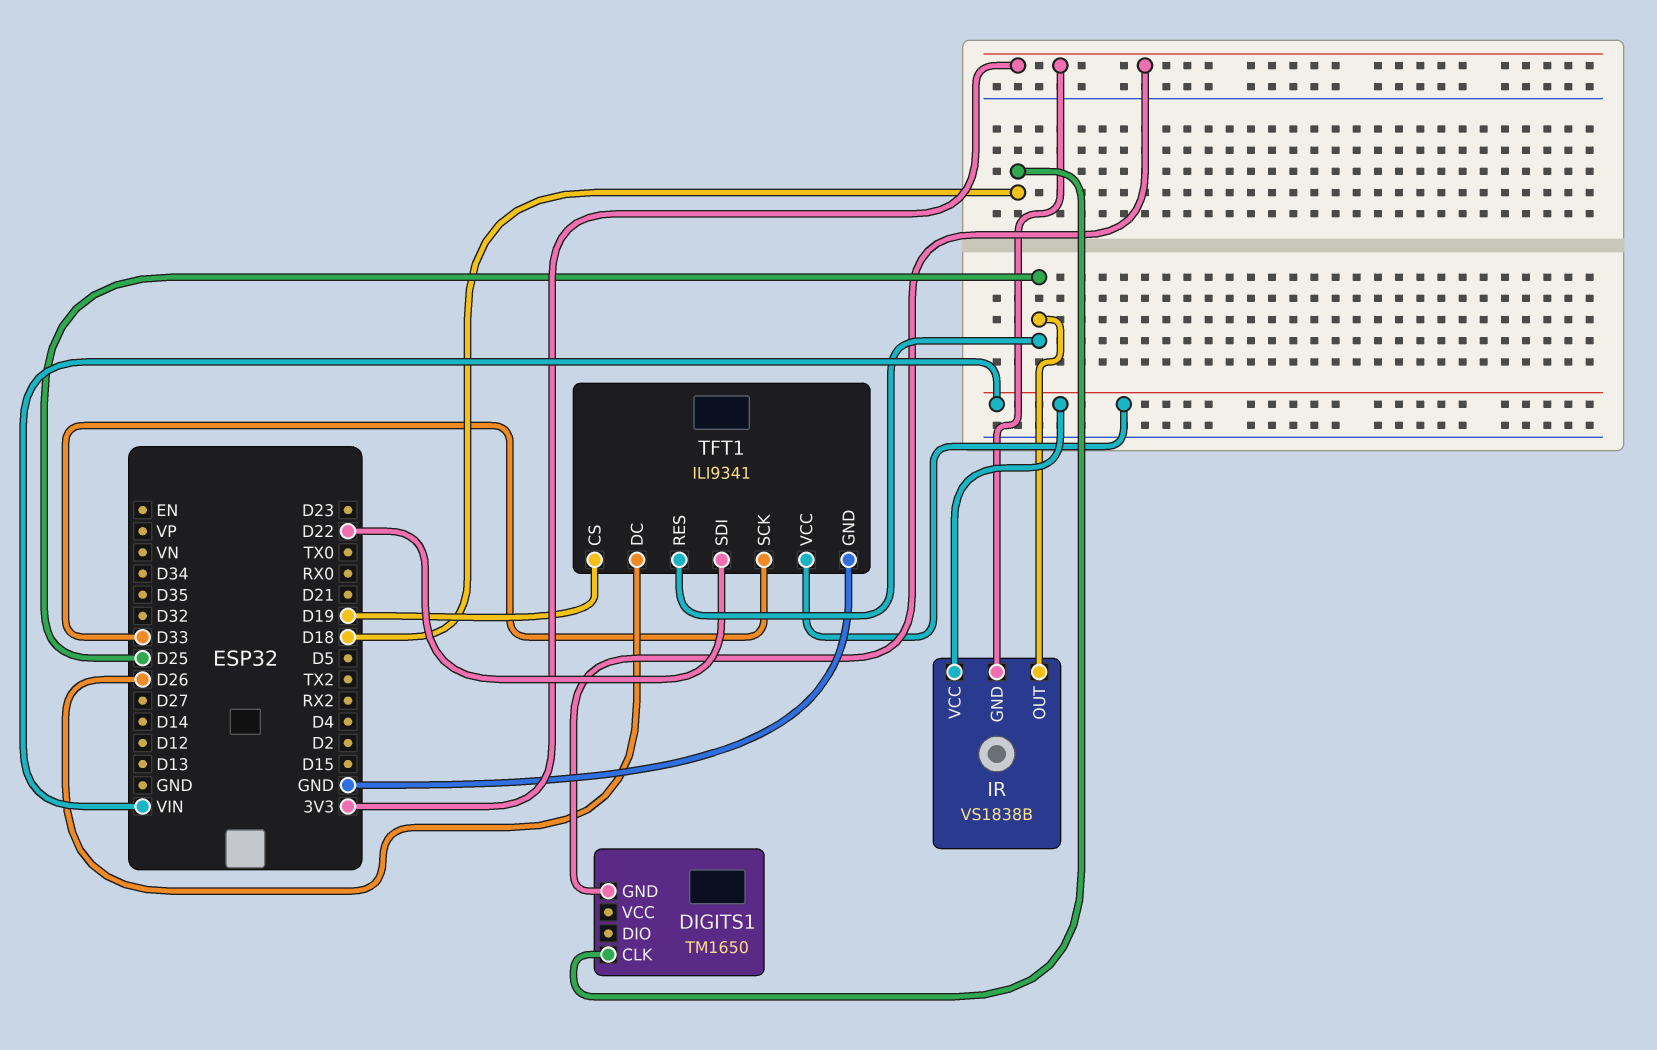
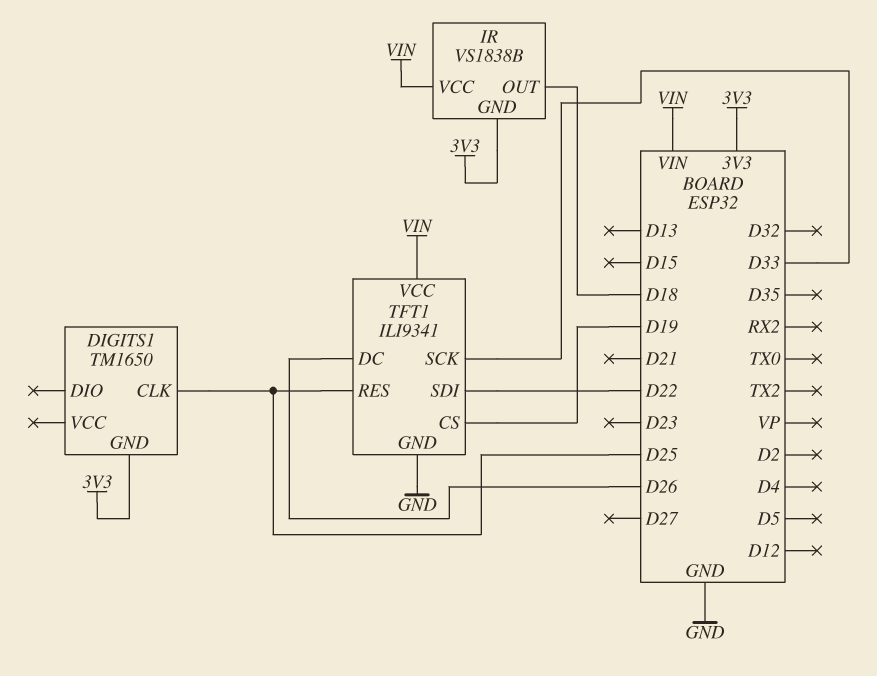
DIGITS1 pin CLK: D18 -> D25
IR pin OUT: D25 -> D18

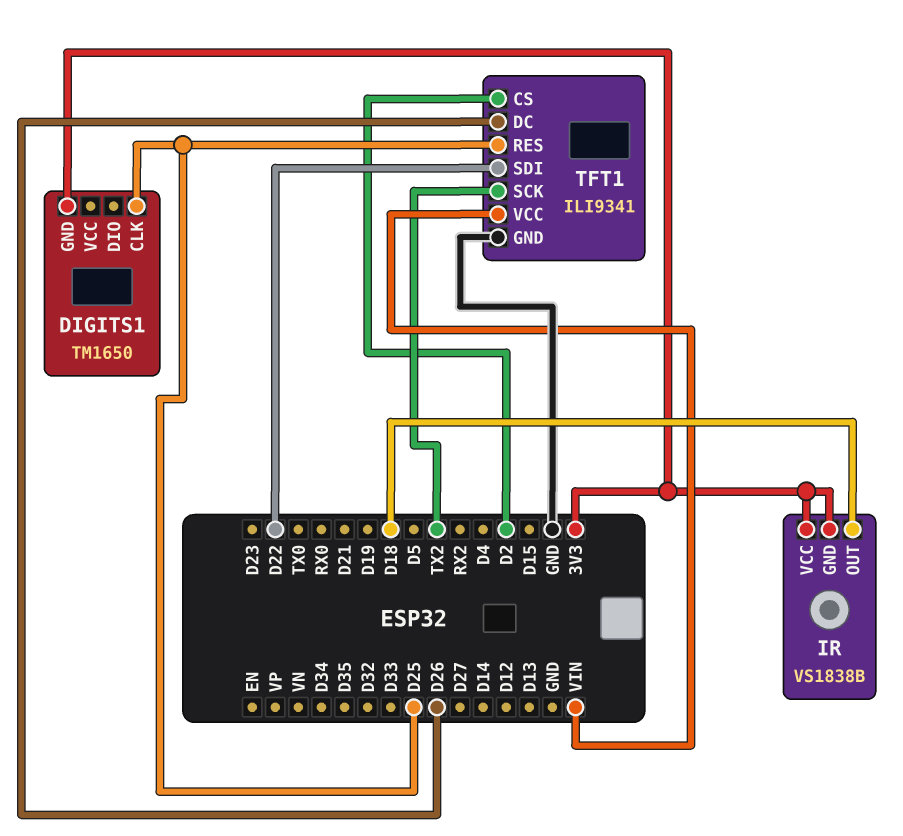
IR pin VCC: VIN -> 3V3
TFT1 pin CS: D19 -> D2
TFT1 pin SCK: D33 -> TX2

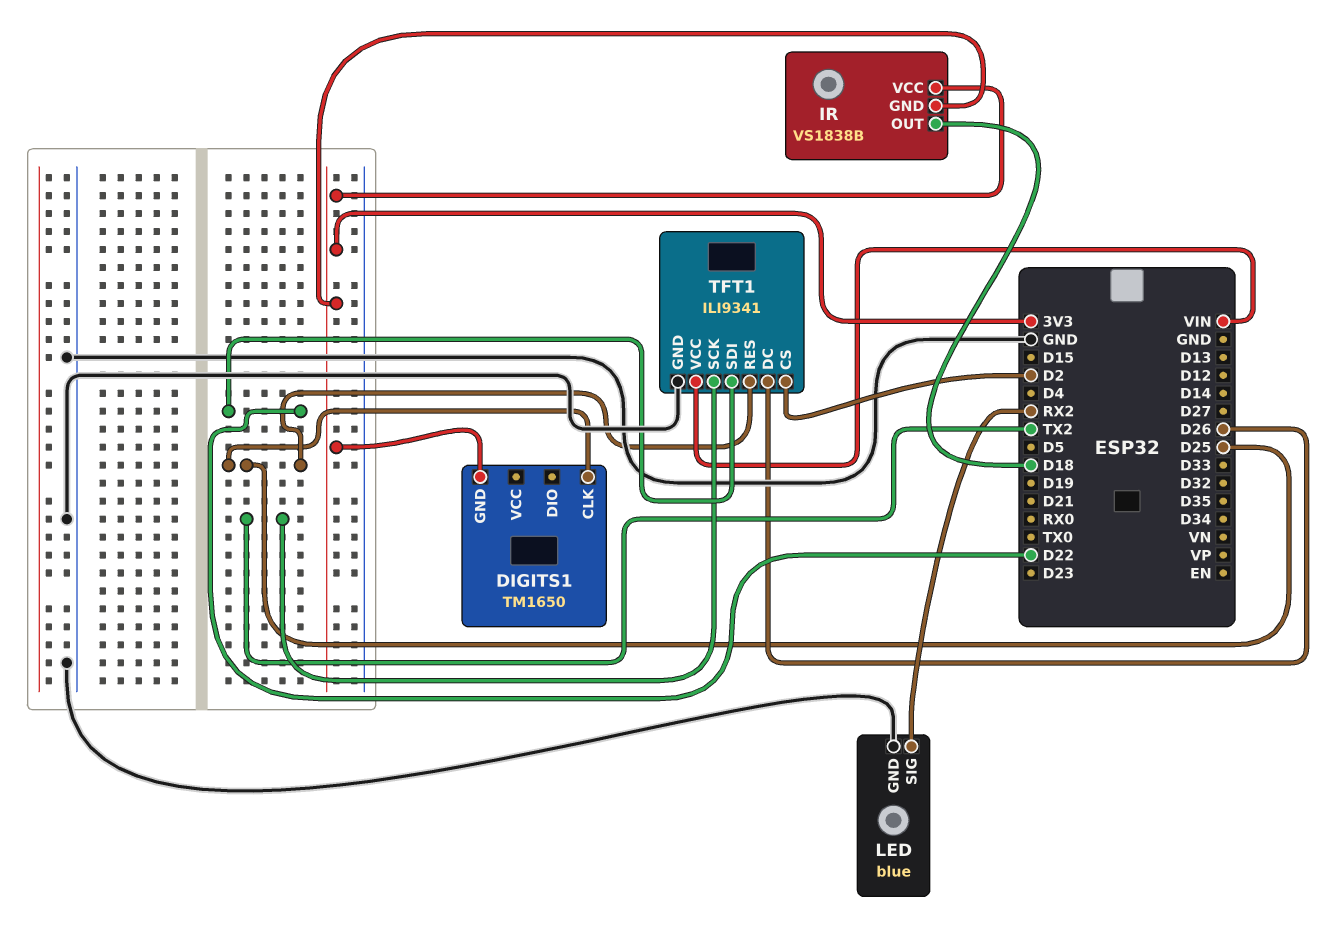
LED: none -> blue
LED pin GND: none -> GND
LED pin SIG: none -> RX2

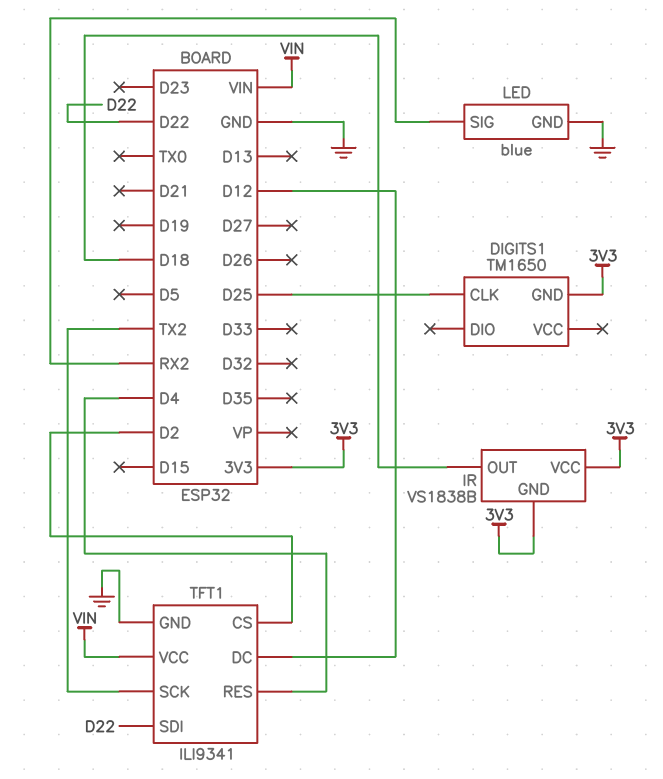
TFT1 pin DC: D26 -> D12
TFT1 pin RES: D25 -> D4

